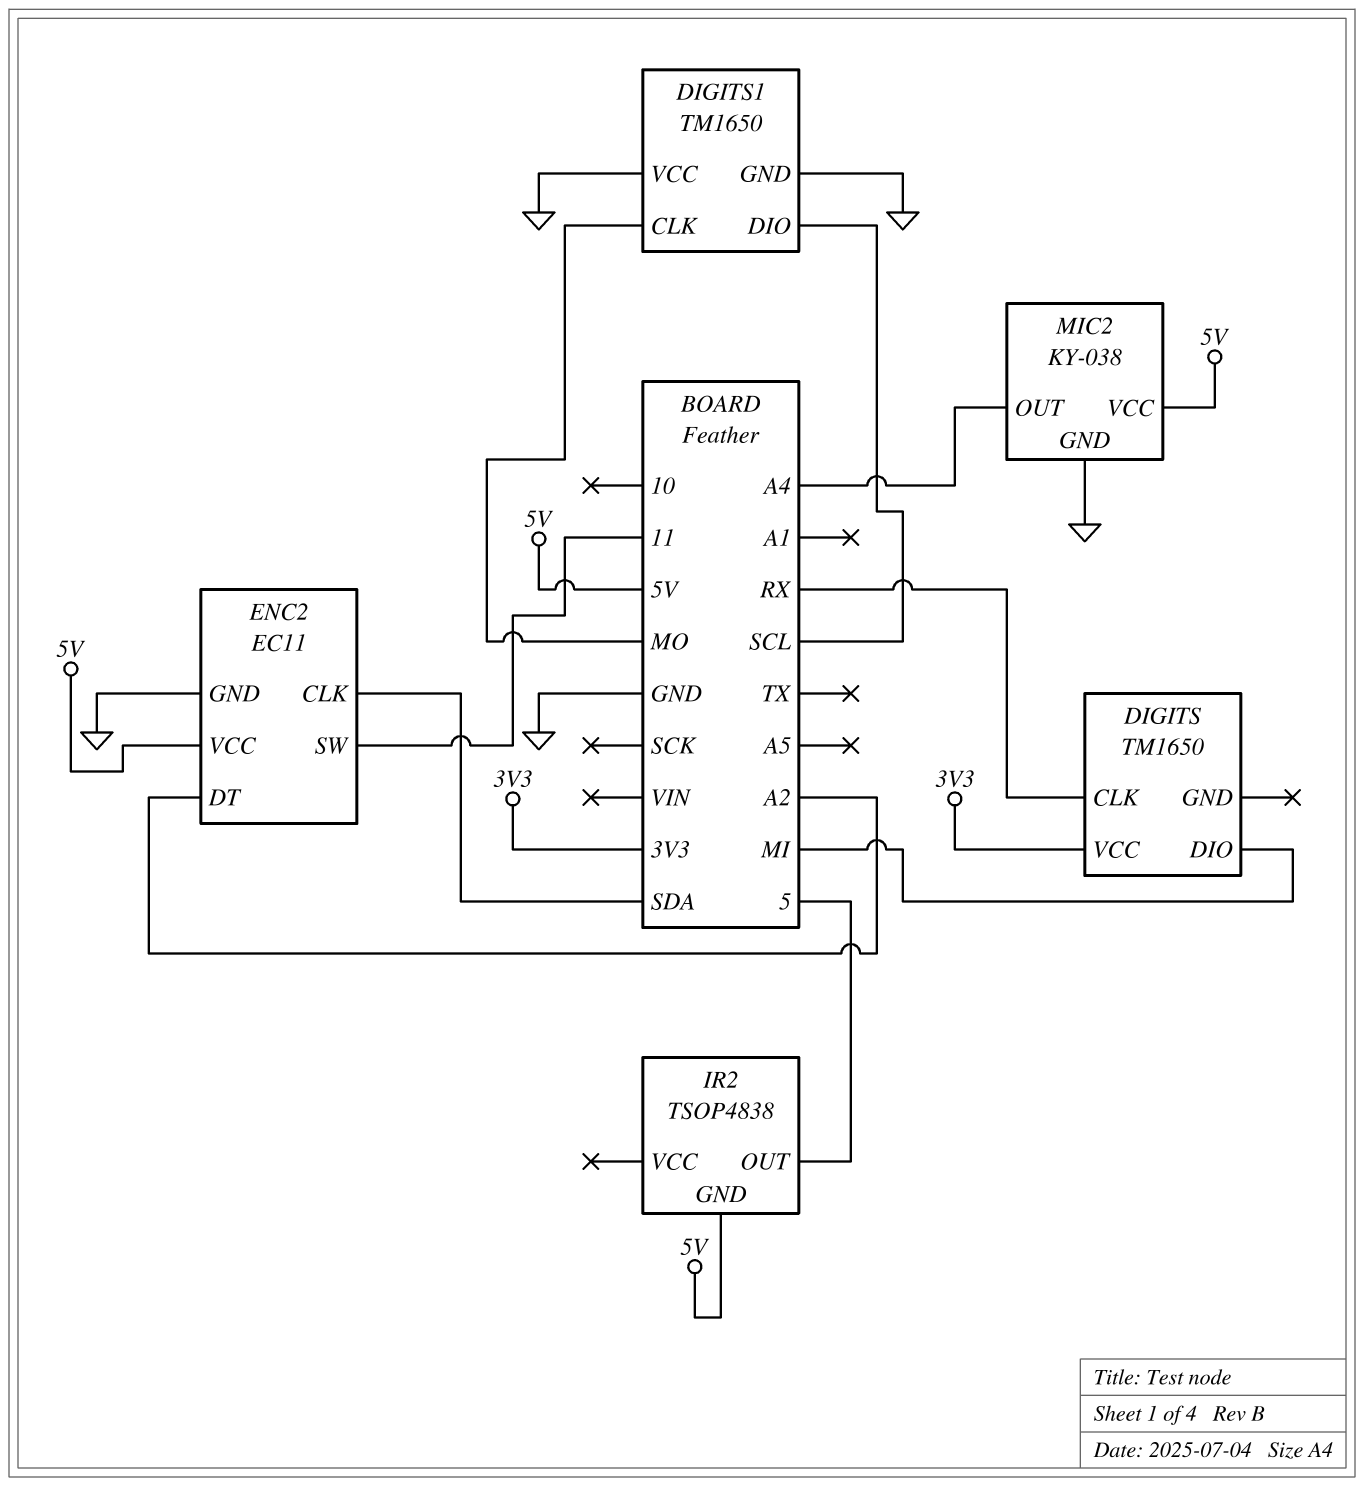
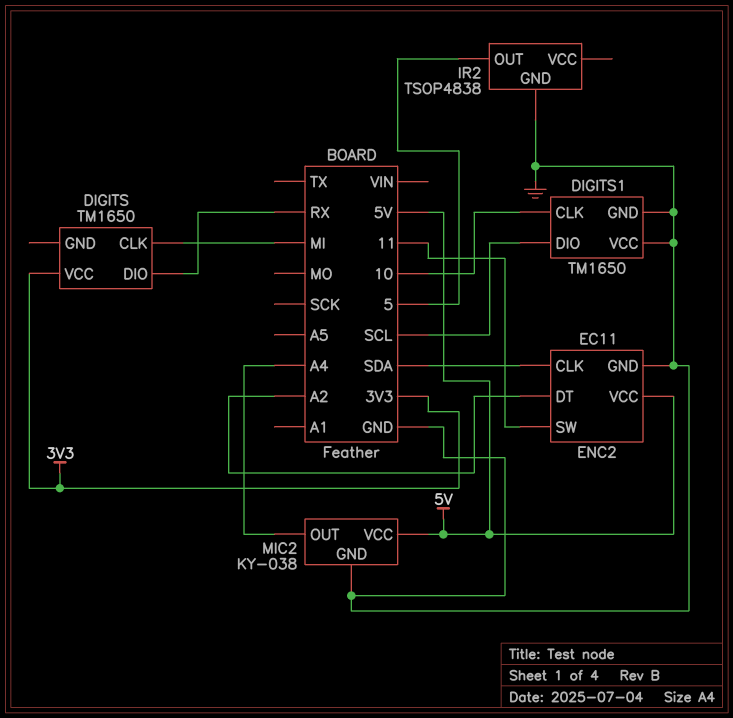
DIGITS pin CLK: RX -> MI
DIGITS pin DIO: MI -> RX
DIGITS1 pin CLK: MO -> 10
IR2 pin GND: 5V -> GND

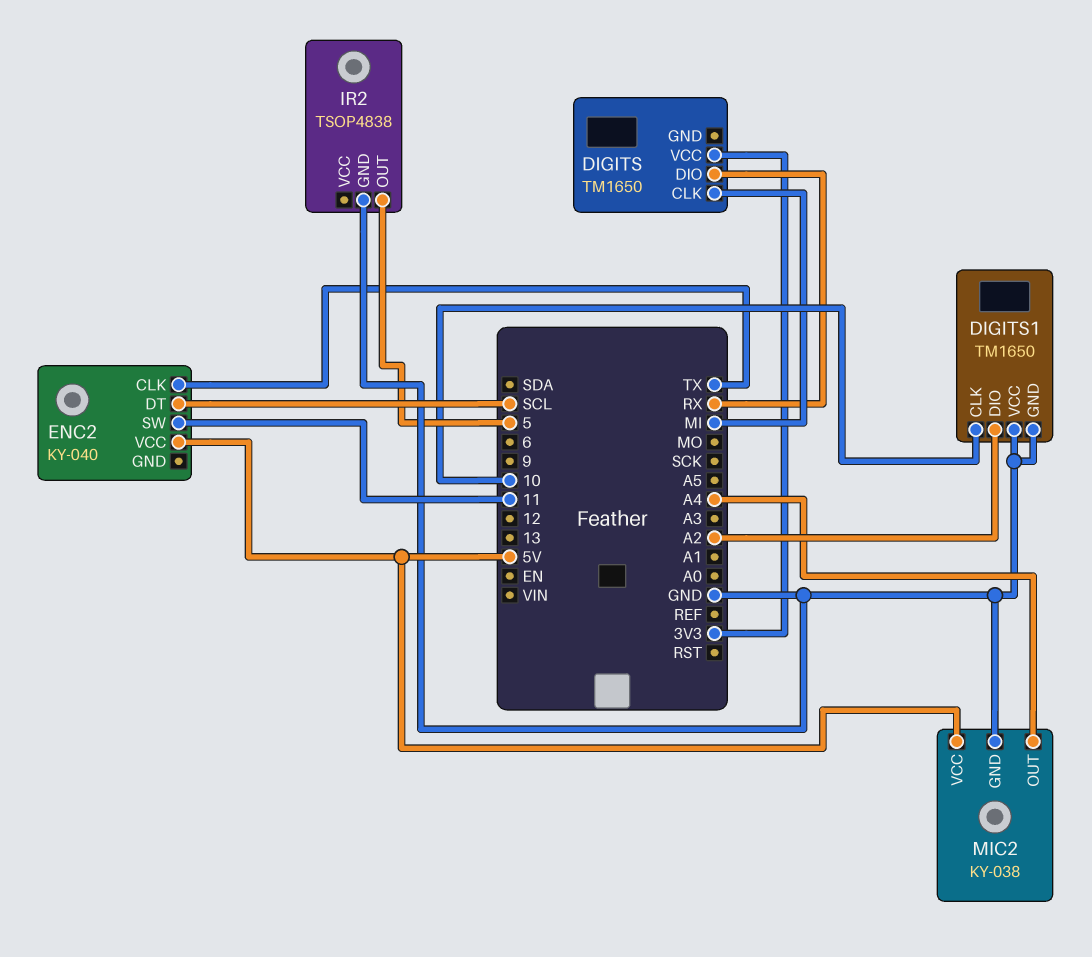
DIGITS1 pin DIO: SCL -> A2
ENC2: EC11 -> KY-040
ENC2 pin CLK: SDA -> TX
ENC2 pin DT: A2 -> SCL
ENC2 pin GND: GND -> none

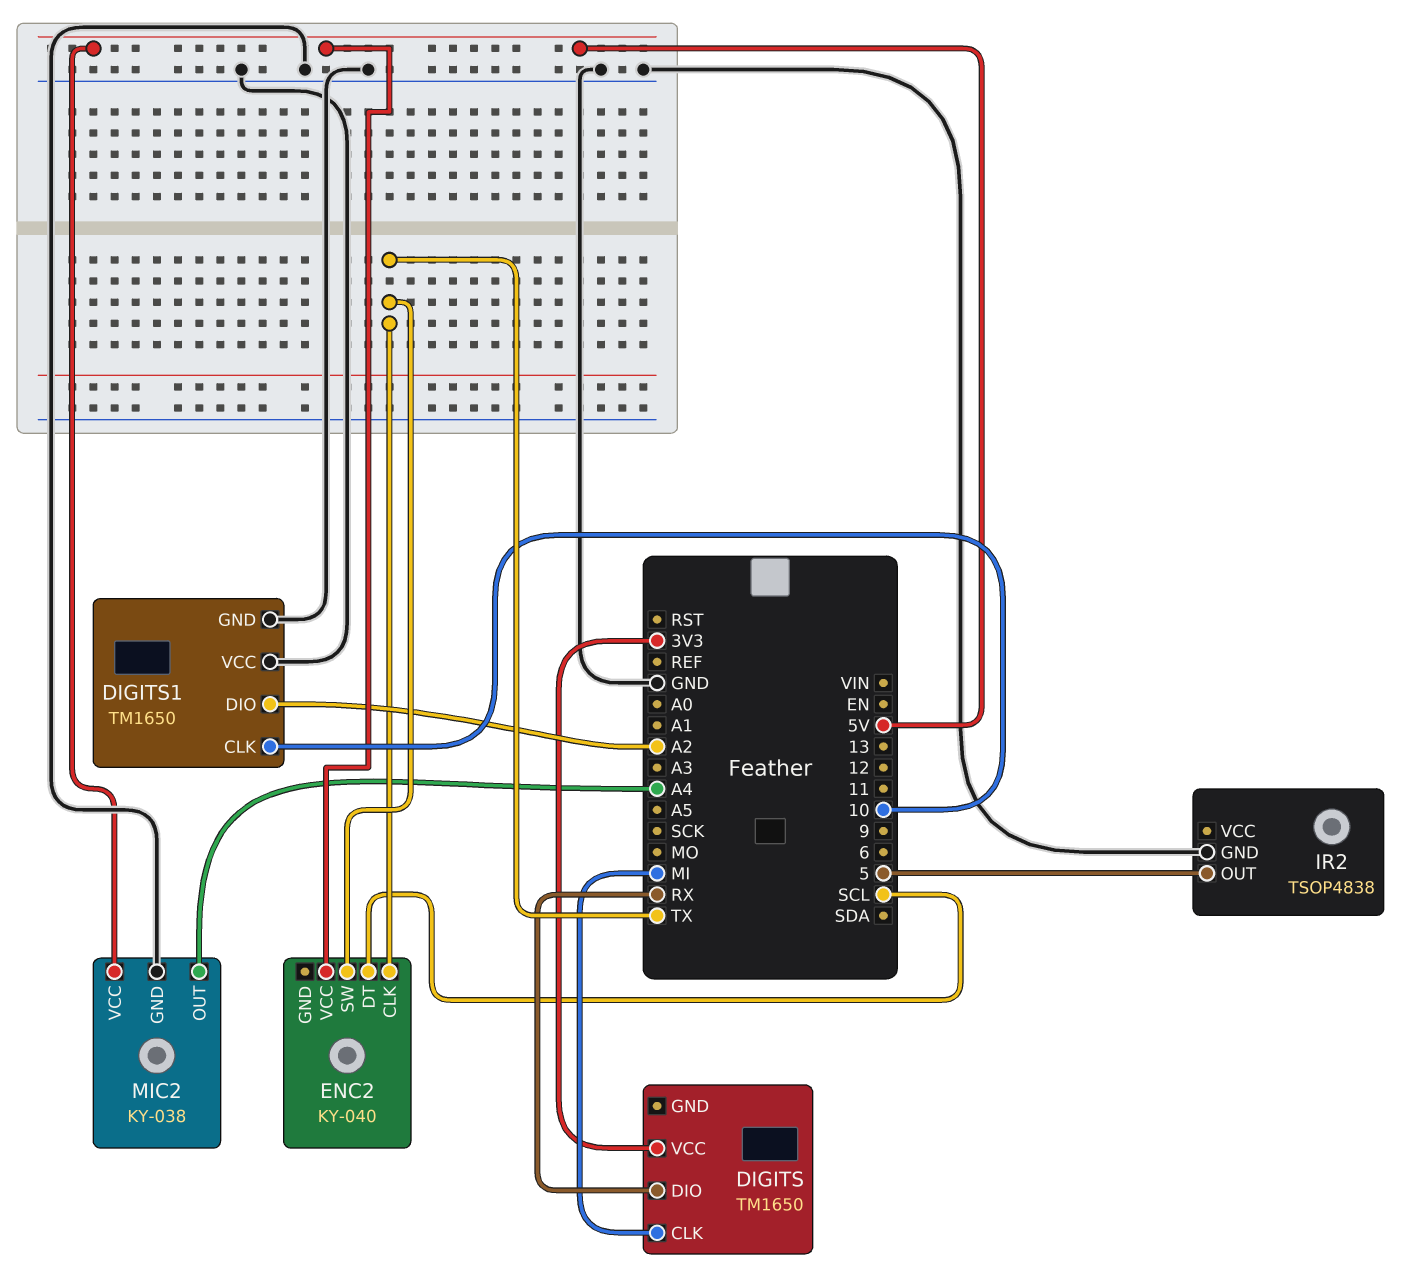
ENC2 pin SW: 11 -> TX

